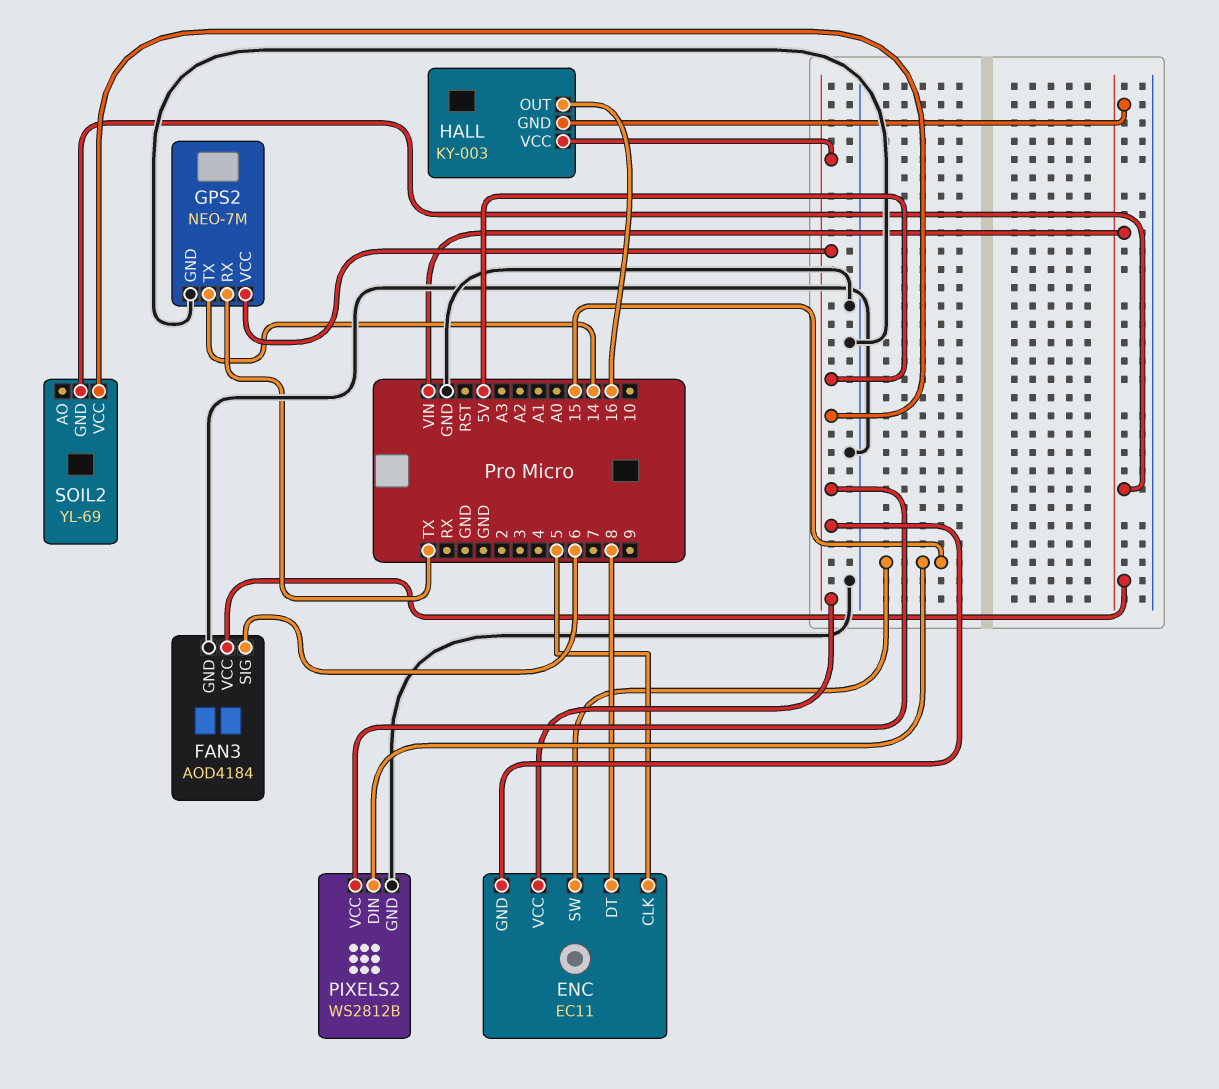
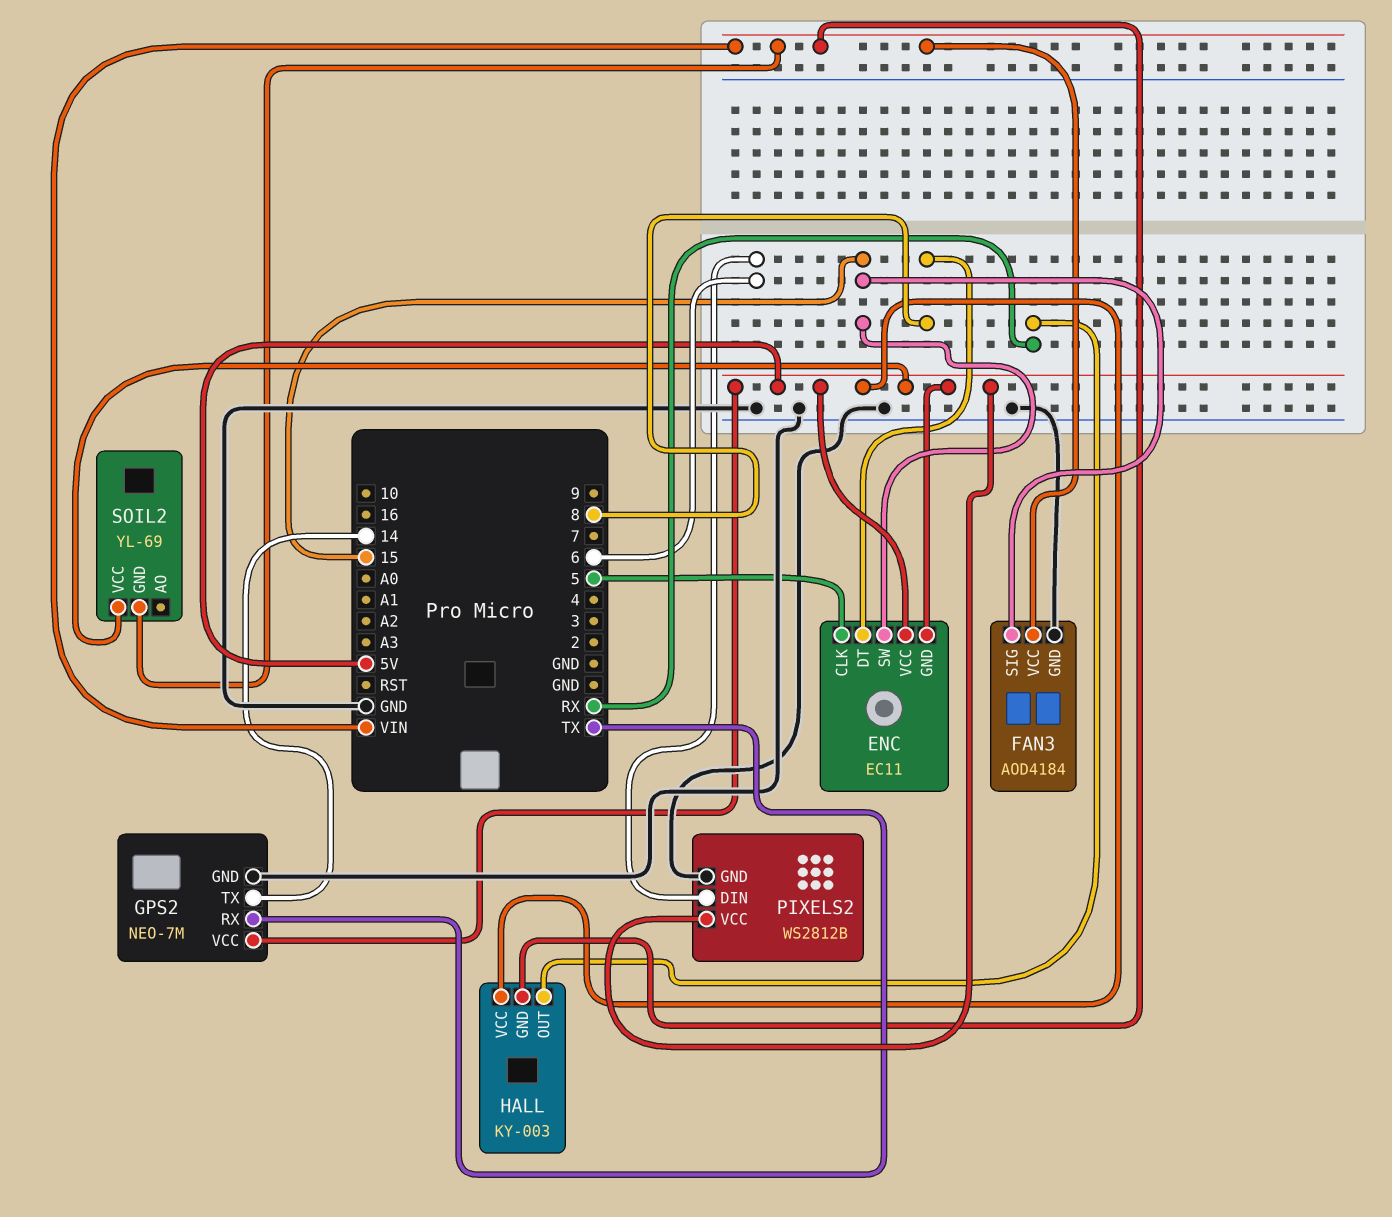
FAN3 pin SIG: 6 -> 15
HALL pin OUT: 16 -> RX
PIXELS2 pin DIN: 15 -> 6

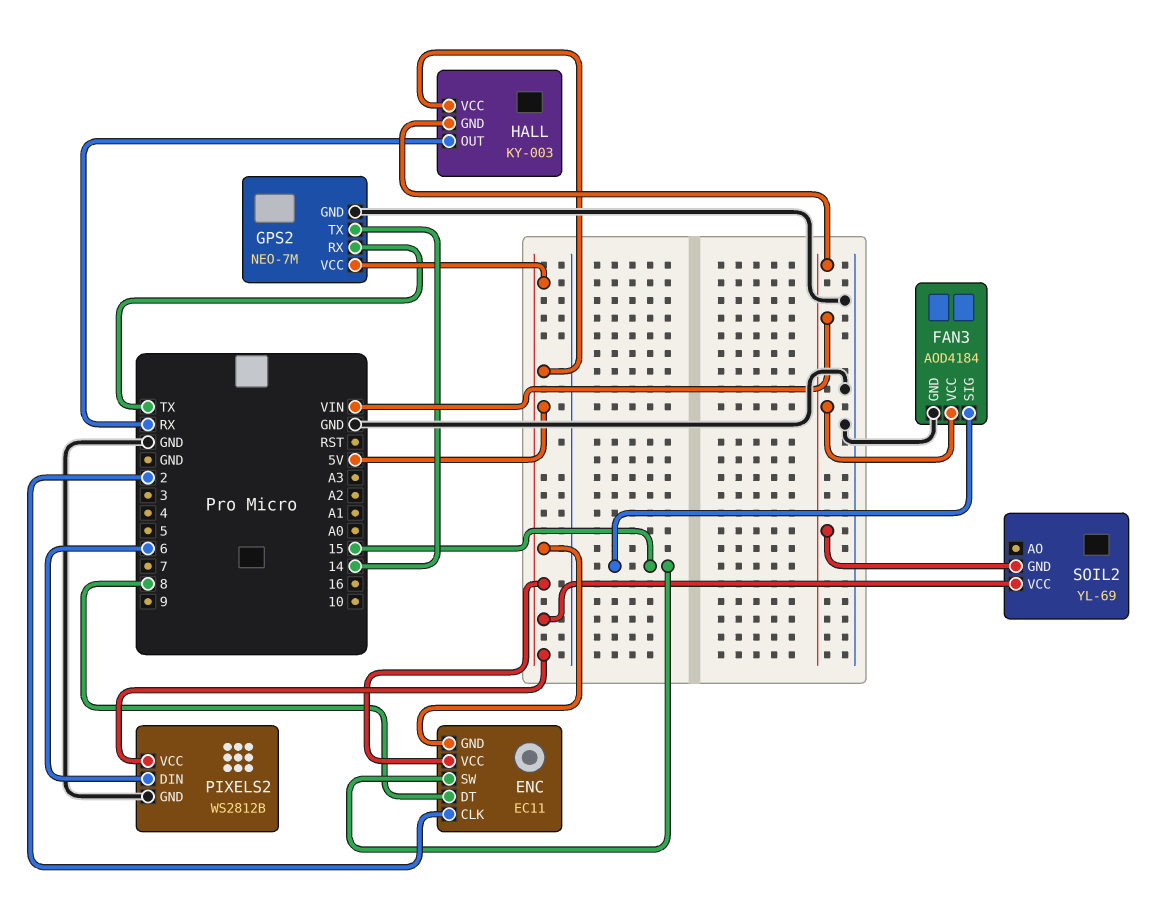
ENC pin CLK: 5 -> 2

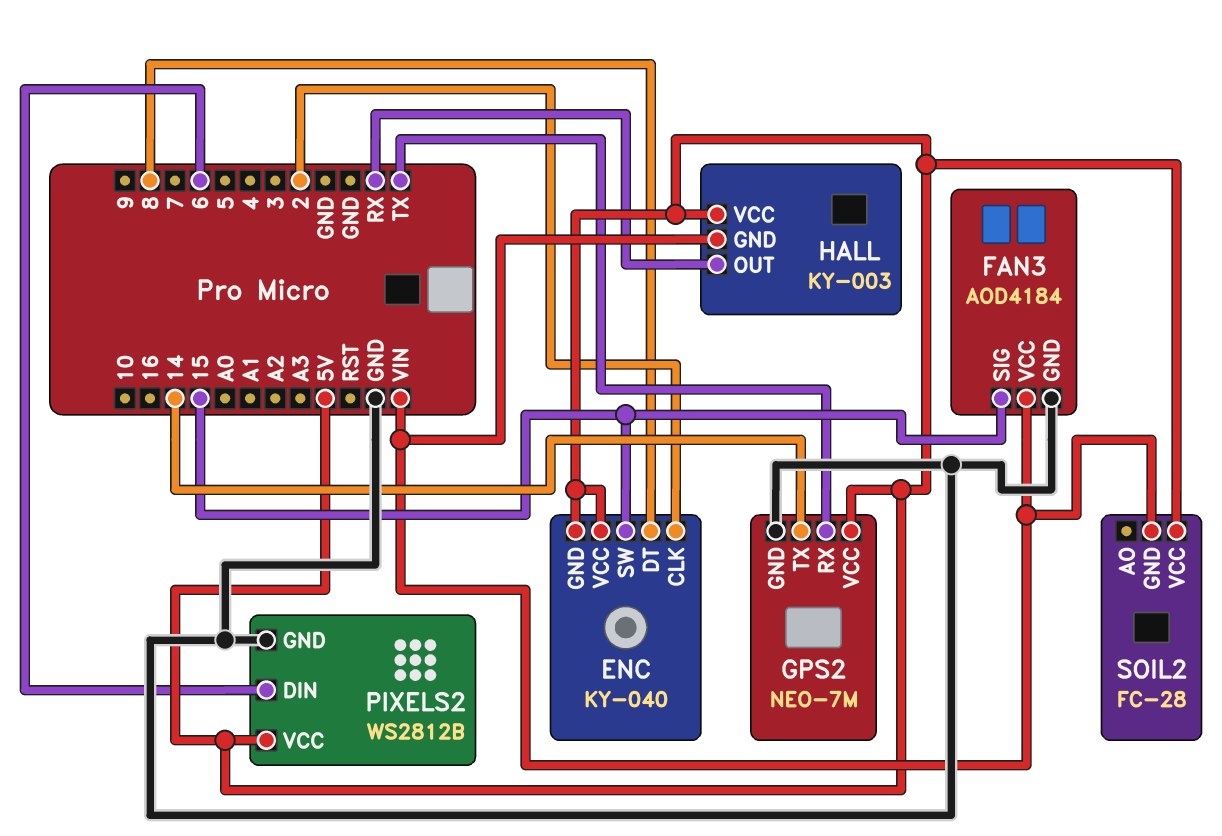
ENC: EC11 -> KY-040
SOIL2: YL-69 -> FC-28

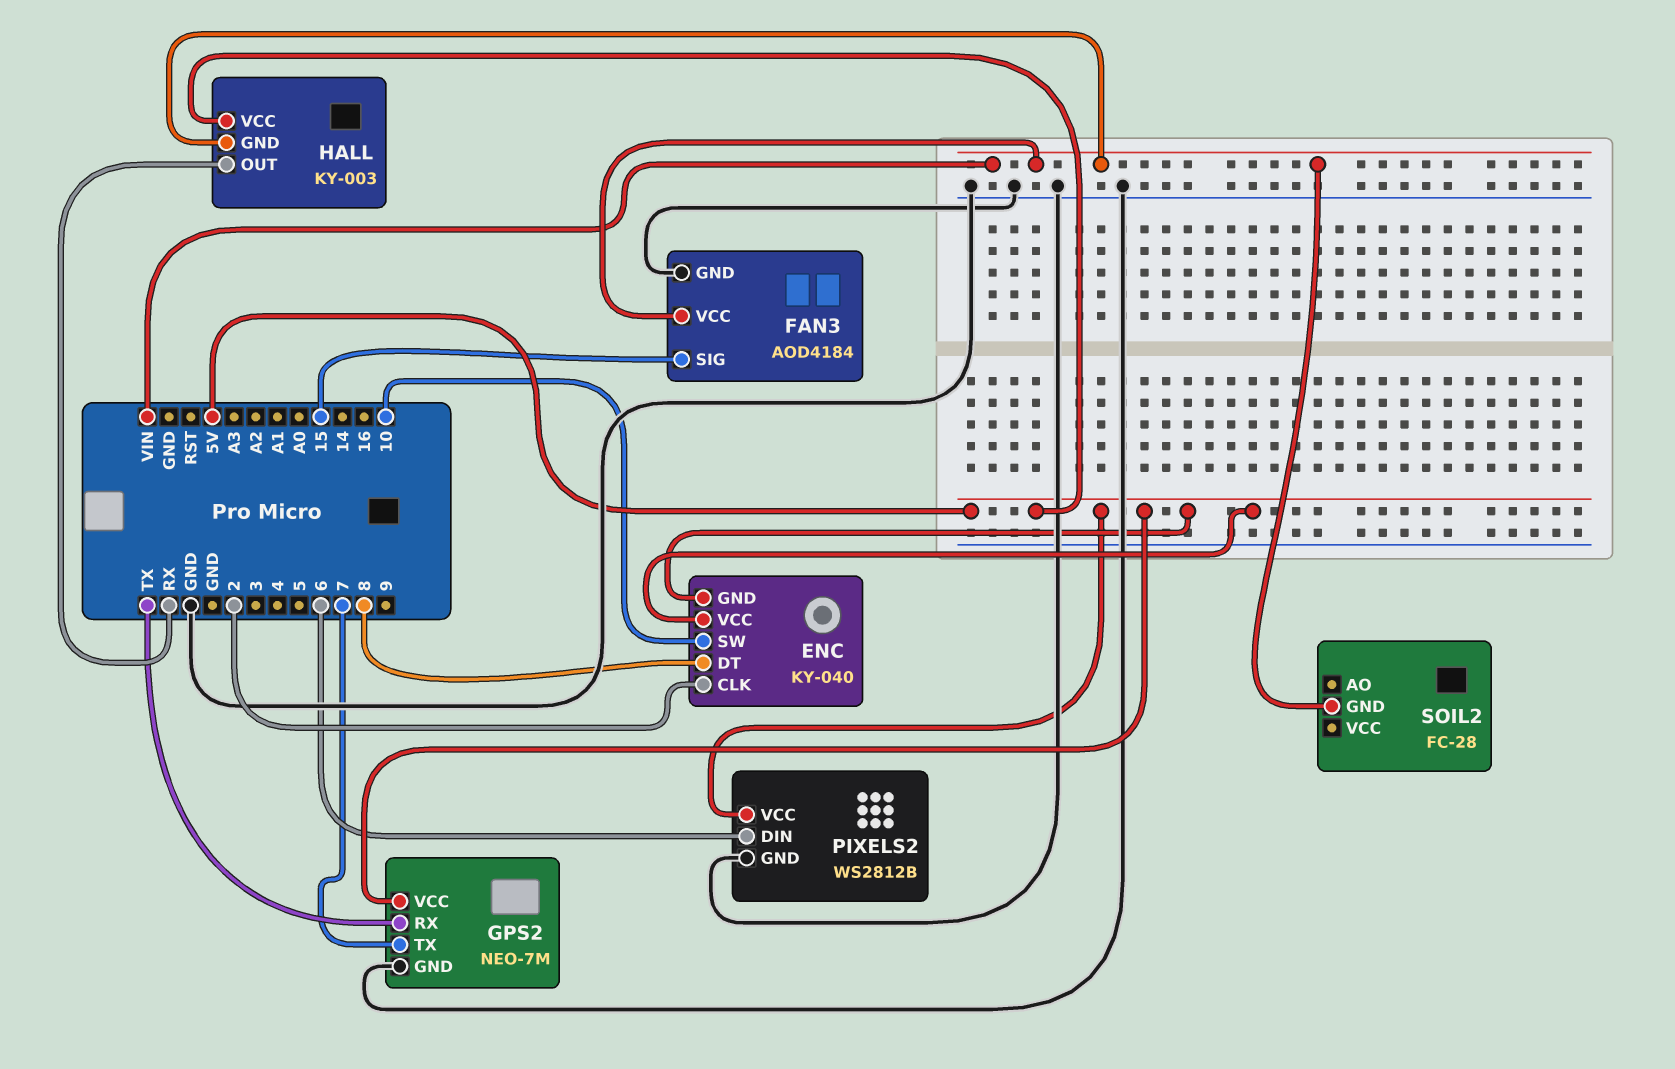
ENC pin SW: 15 -> 10
GPS2 pin TX: 14 -> 7
SOIL2 pin VCC: 5V -> none

